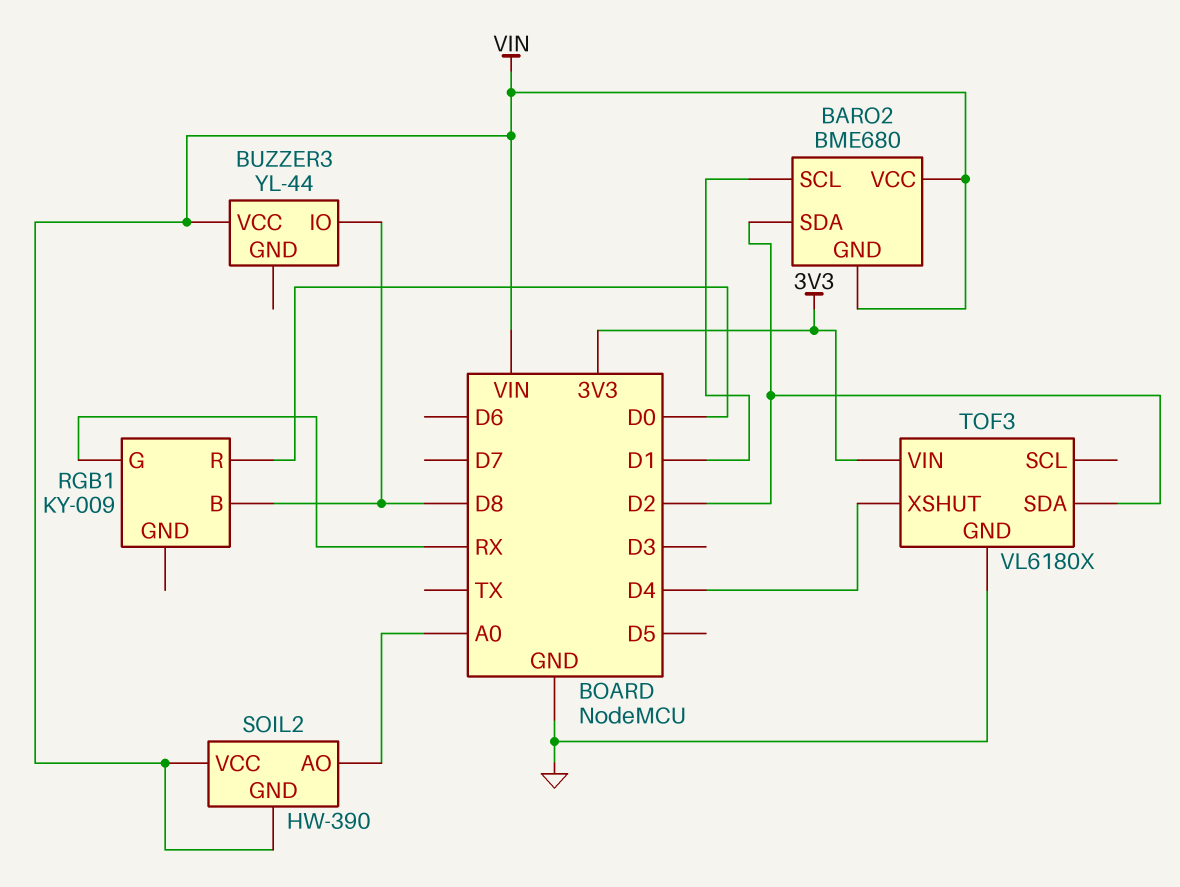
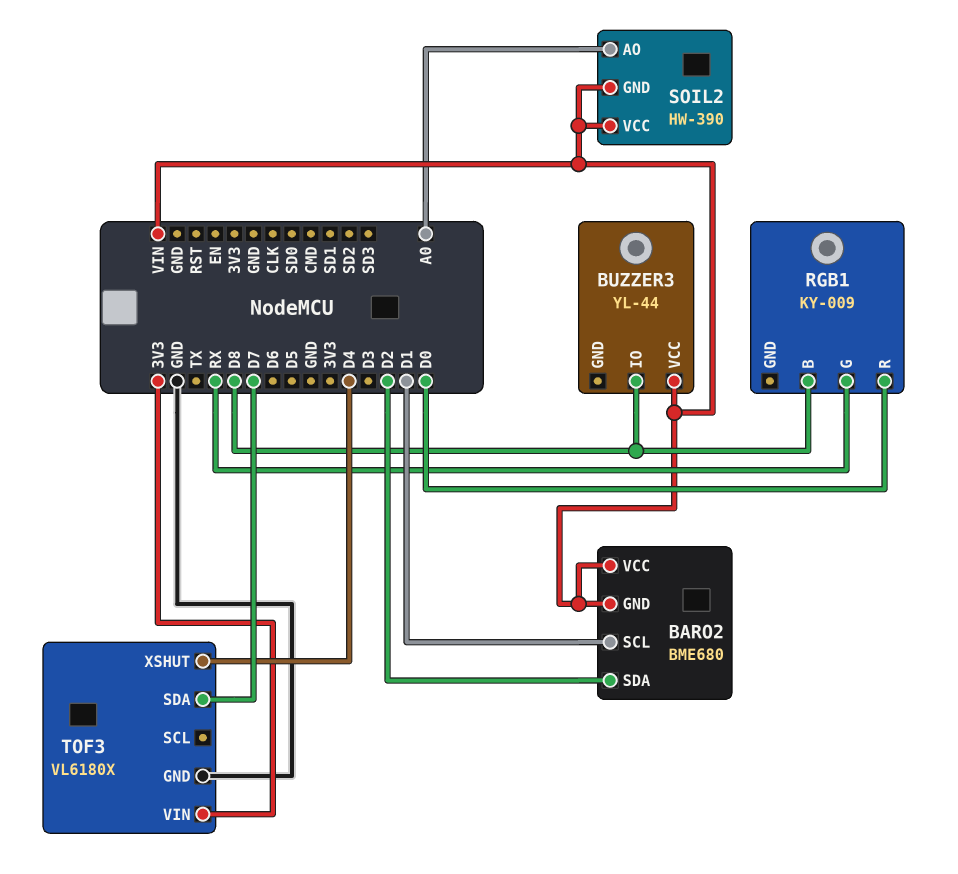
TOF3 pin SDA: D2 -> D7

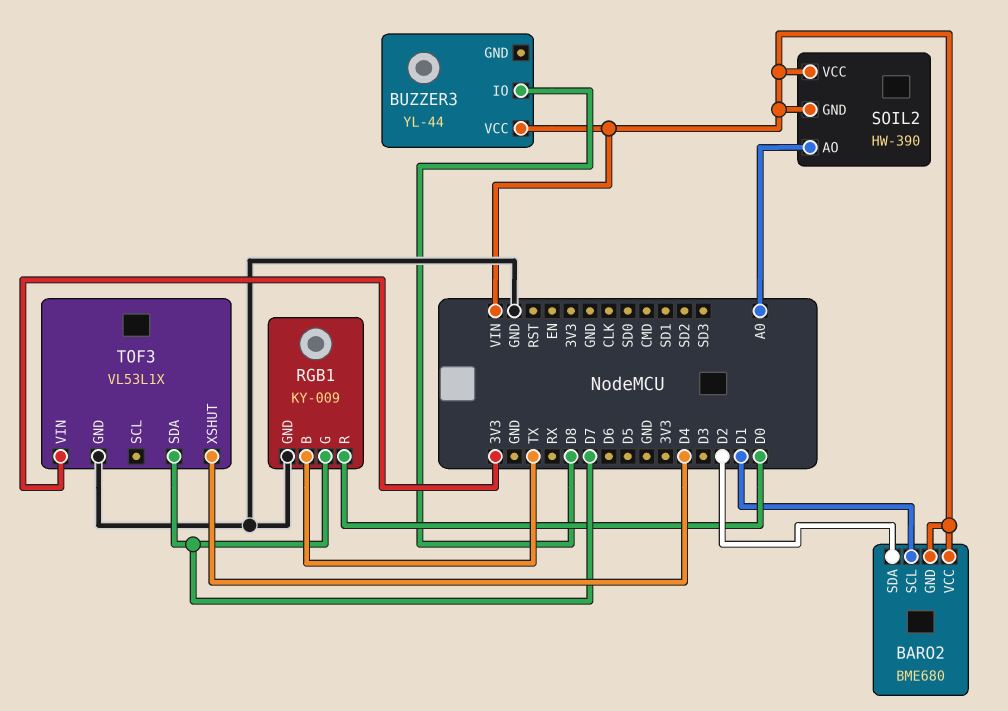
RGB1 pin B: D8 -> TX
RGB1 pin G: RX -> D7
RGB1 pin GND: none -> GND
TOF3: VL6180X -> VL53L1X

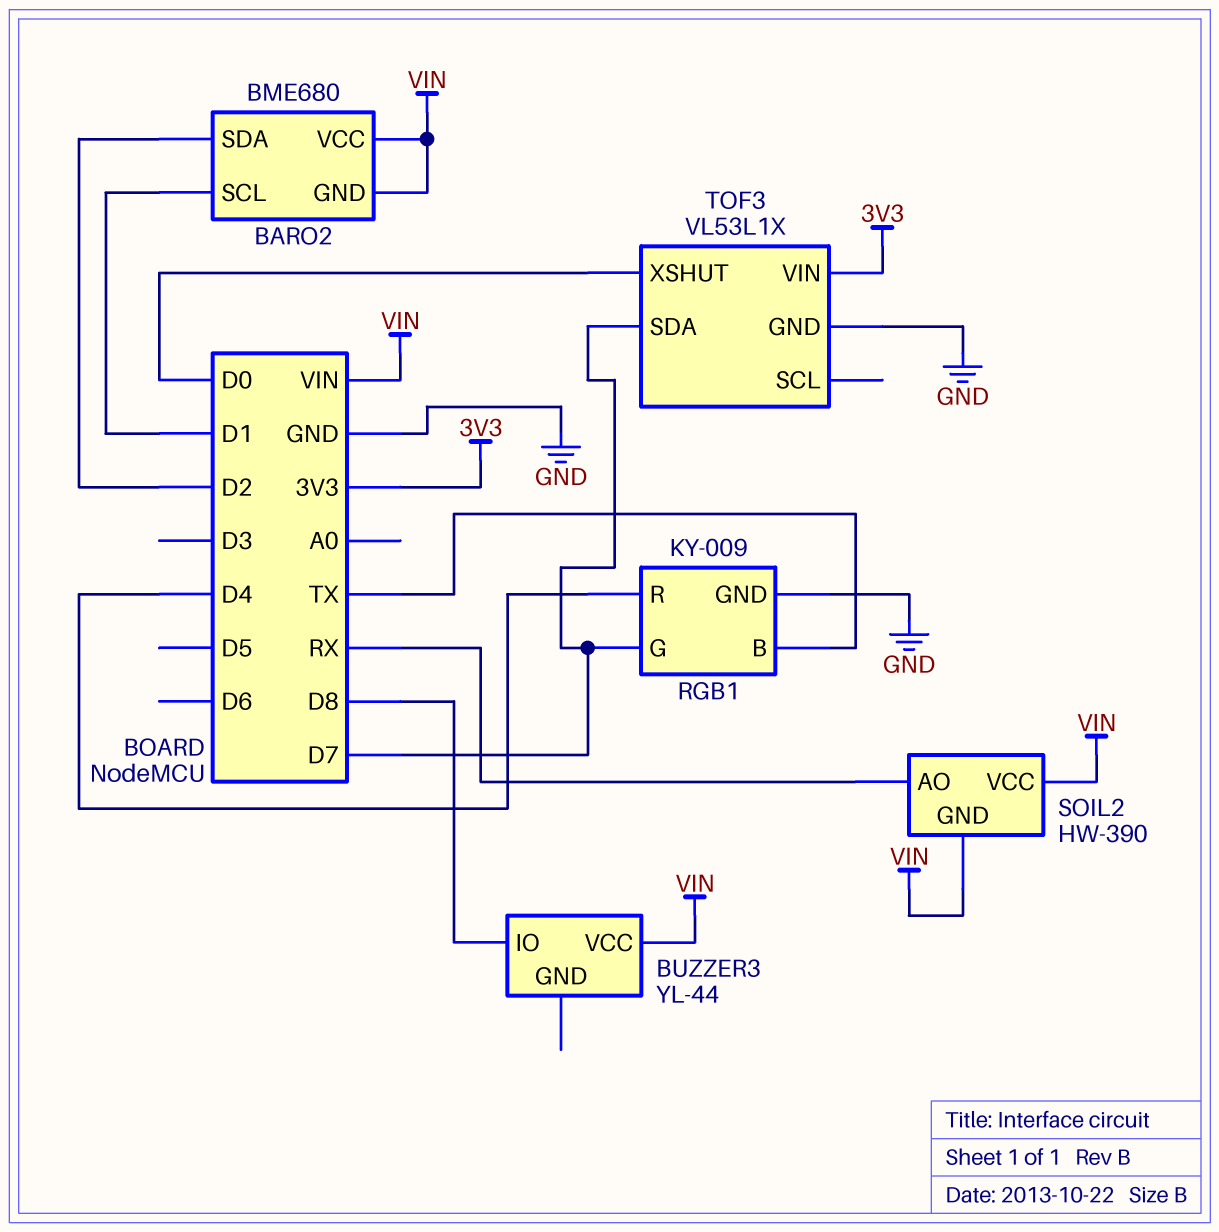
RGB1 pin R: D0 -> D4
SOIL2 pin AO: A0 -> RX
TOF3 pin XSHUT: D4 -> D0

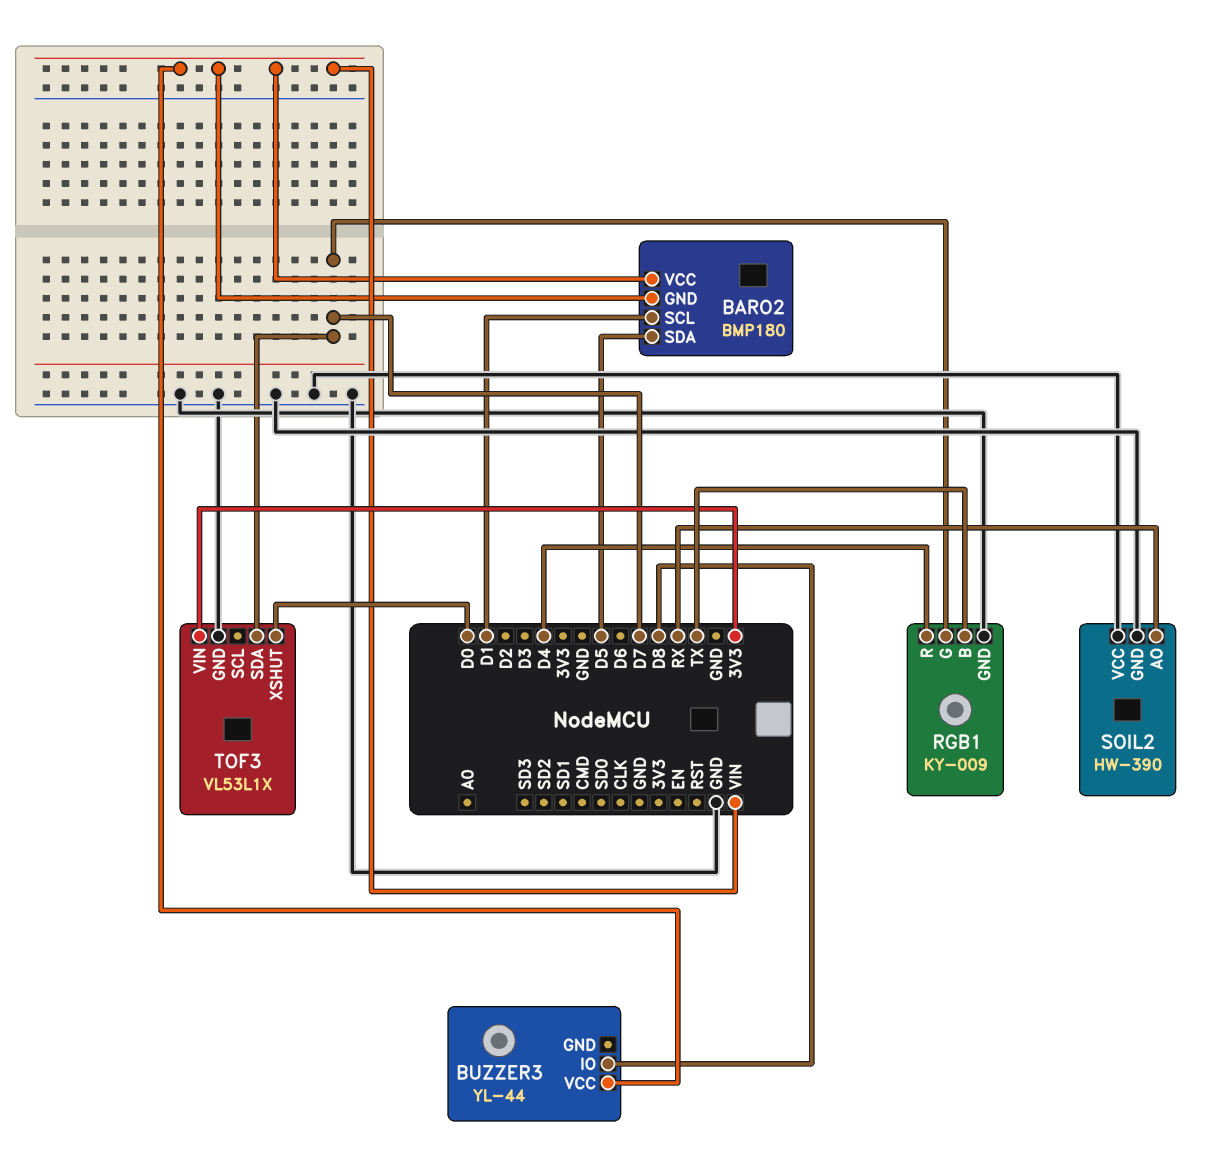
BARO2: BME680 -> BMP180
BARO2 pin SDA: D2 -> D5
SOIL2 pin GND: VIN -> GND
SOIL2 pin VCC: VIN -> GND

